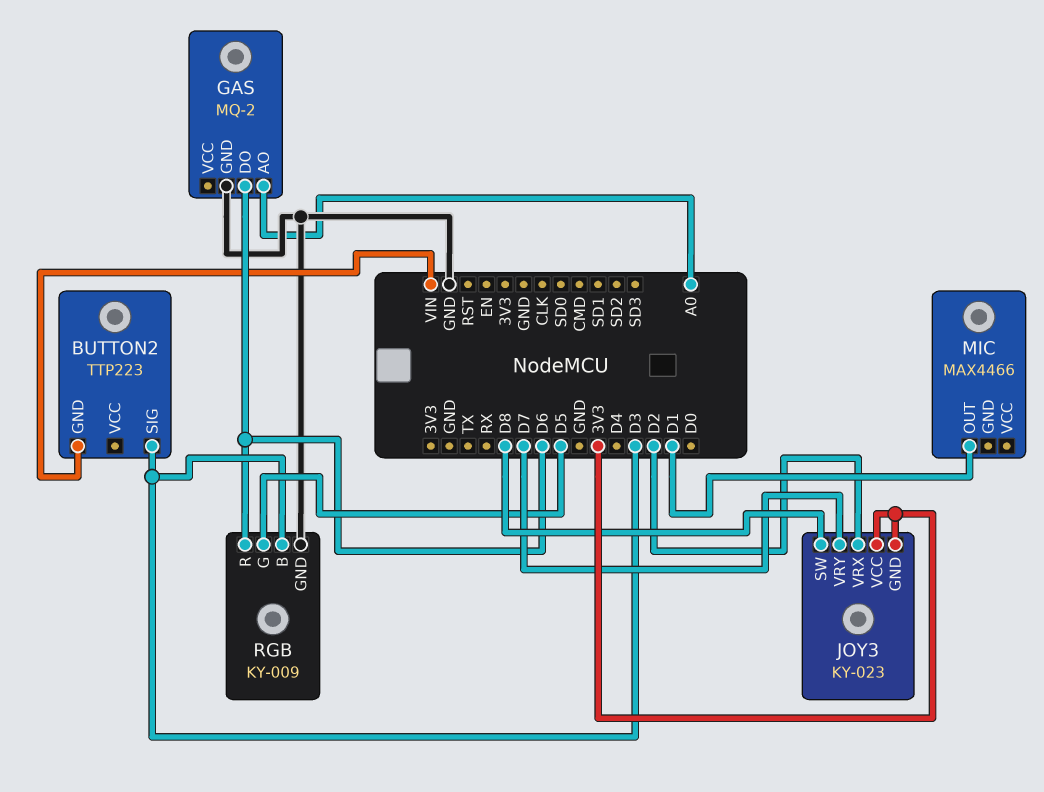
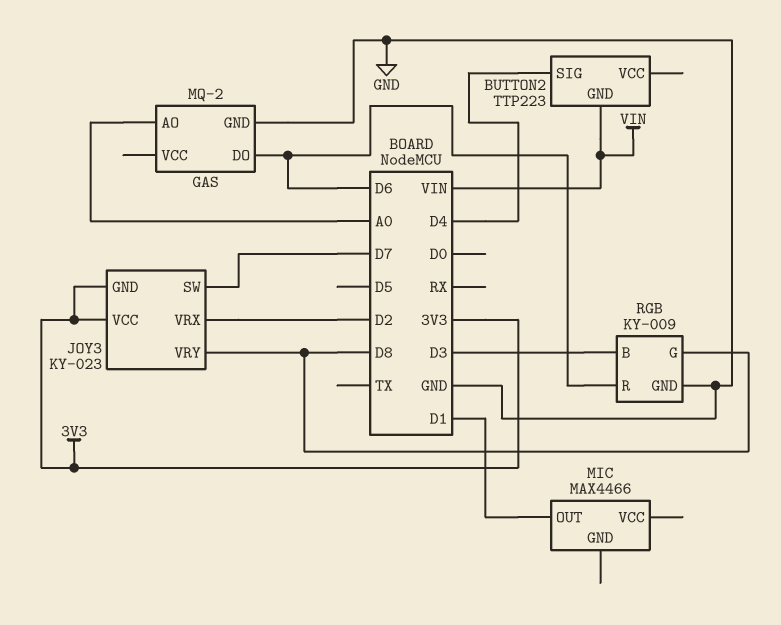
BUTTON2 pin SIG: D3 -> D4
JOY3 pin SW: D8 -> D7
JOY3 pin VRY: D7 -> D8
RGB pin G: D5 -> D8

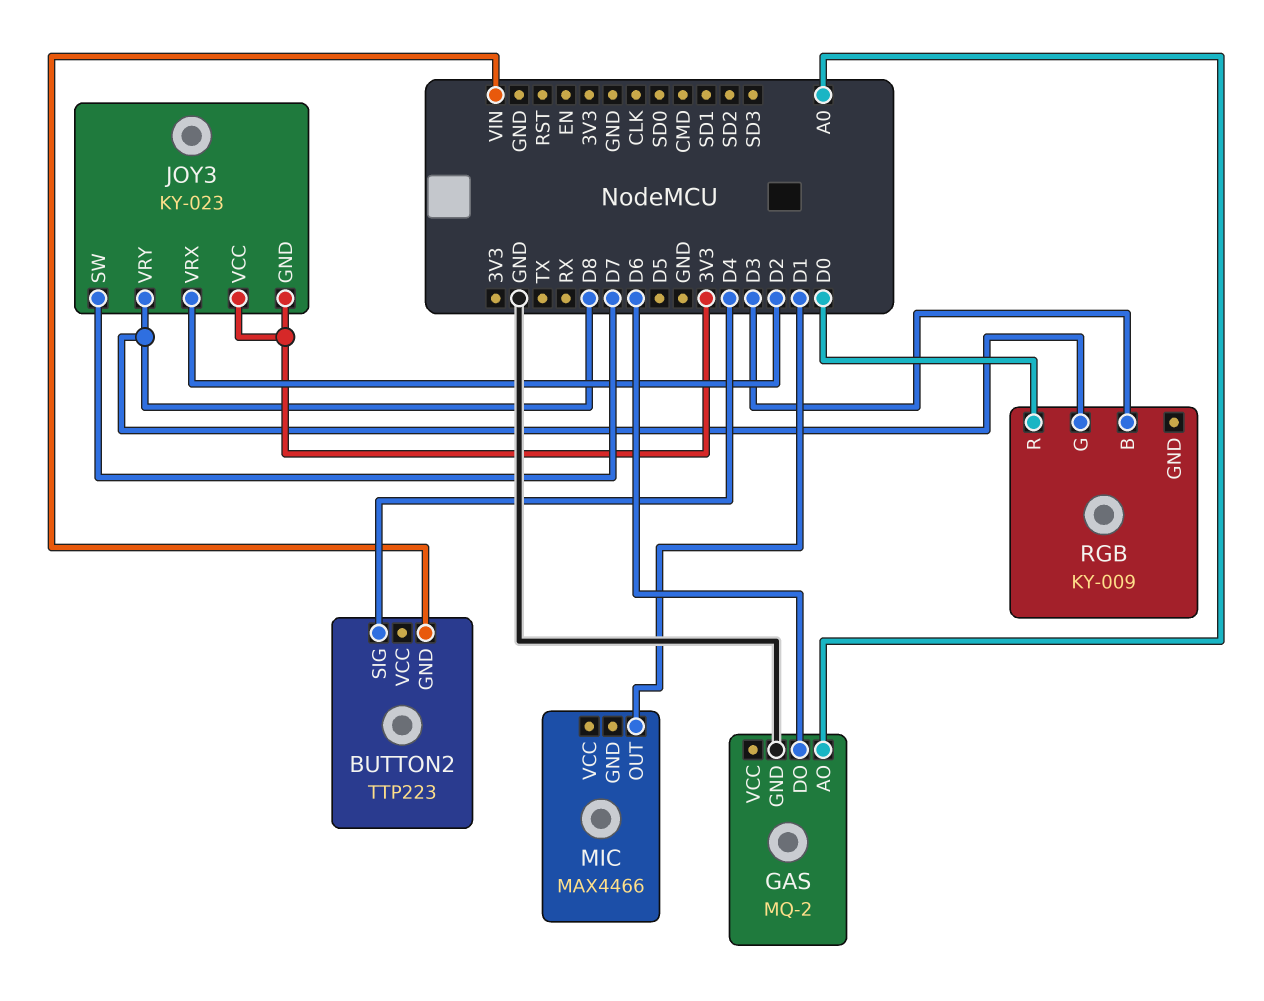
RGB pin GND: GND -> none
RGB pin R: D6 -> D0

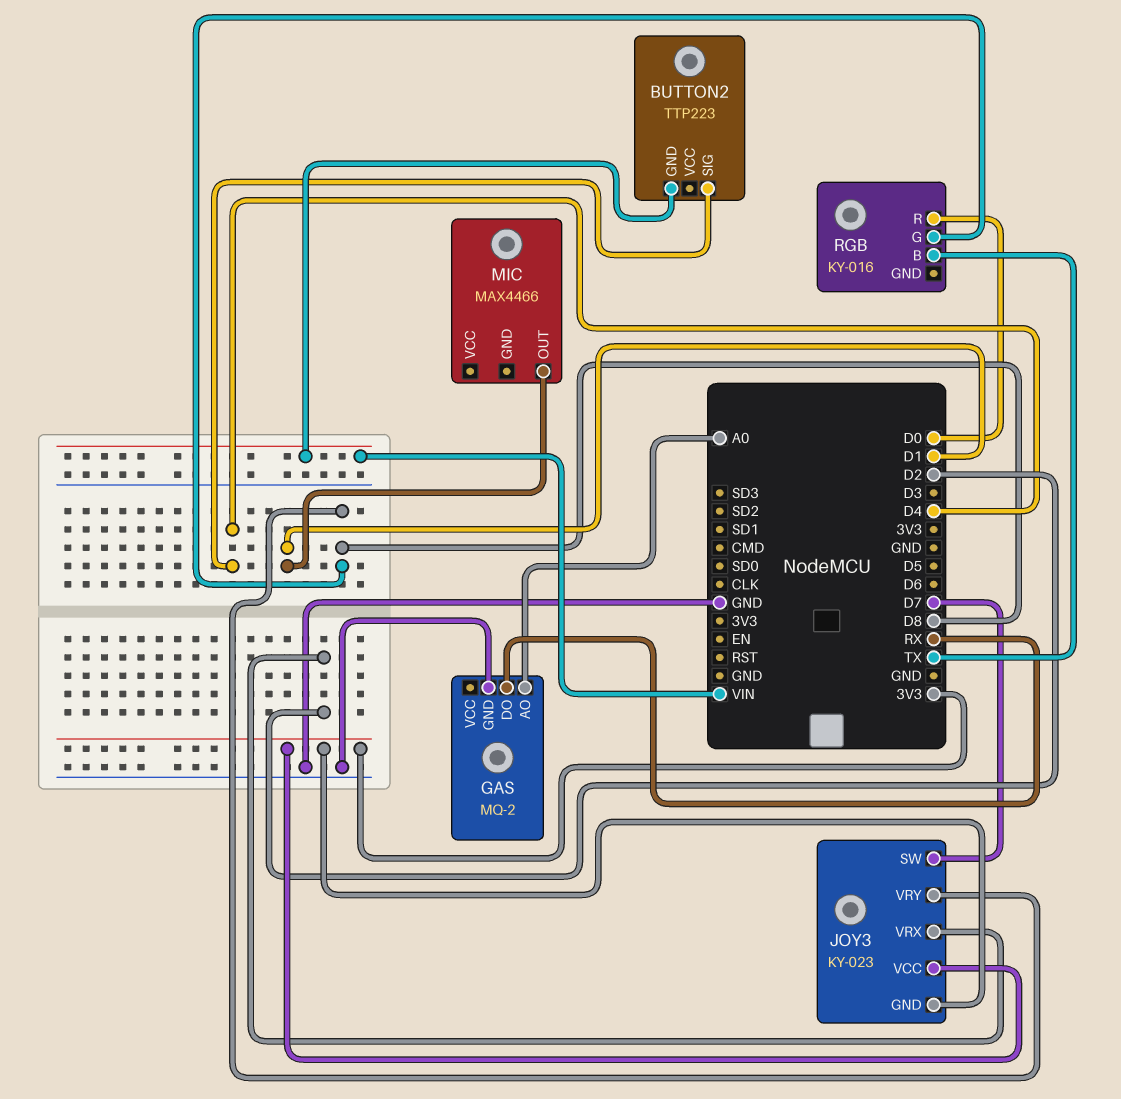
GAS pin DO: D6 -> RX
RGB: KY-009 -> KY-016
RGB pin B: D3 -> TX

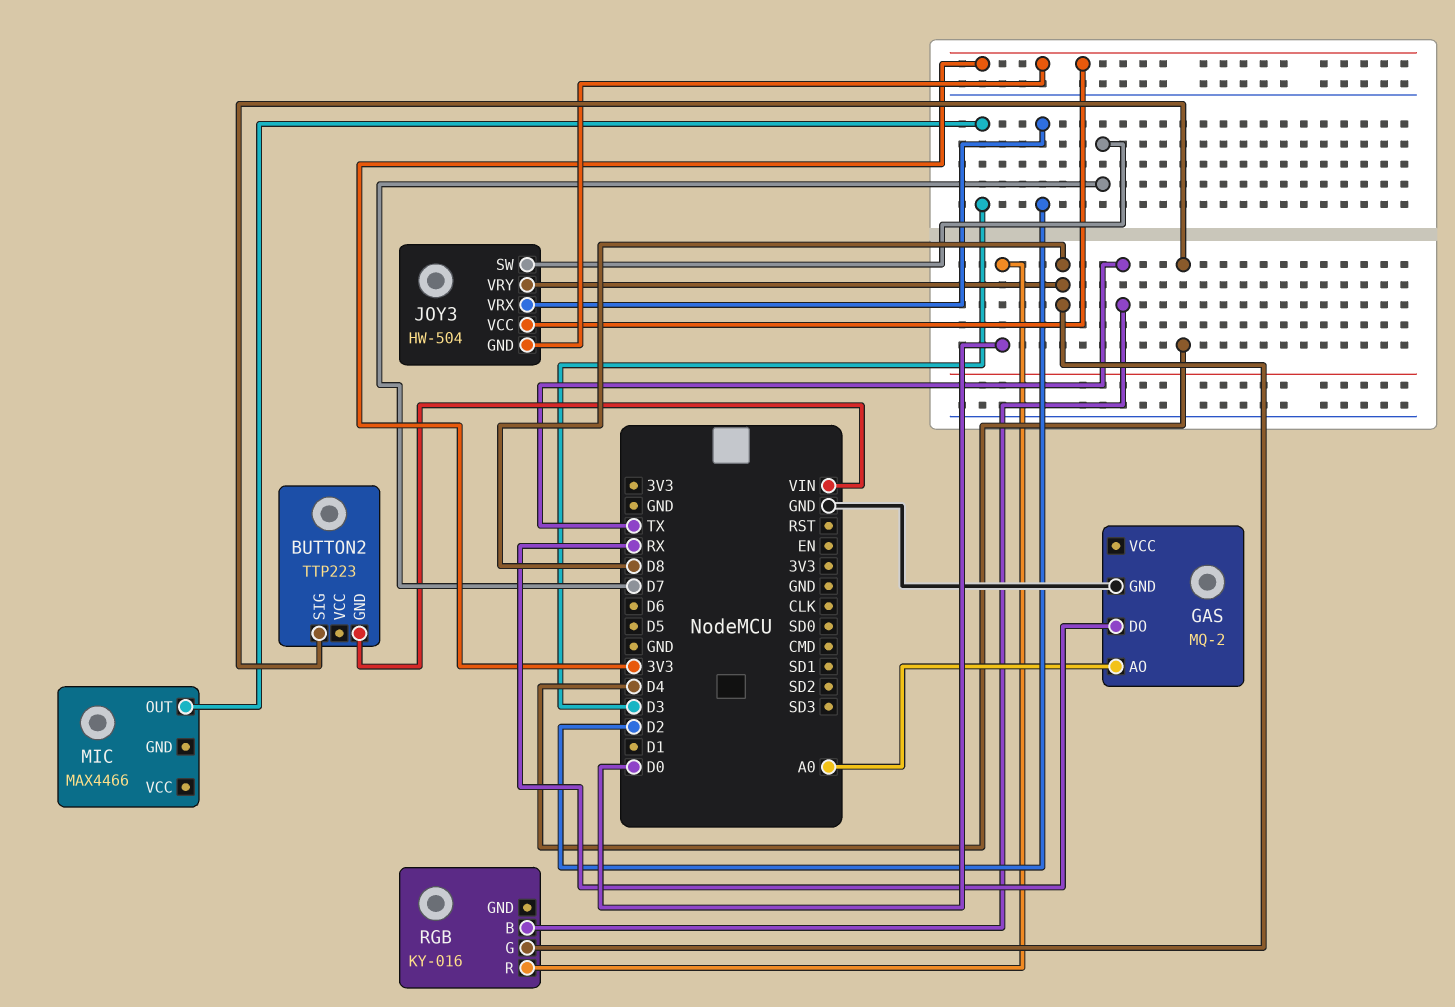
JOY3: KY-023 -> HW-504
MIC pin OUT: D1 -> D3

